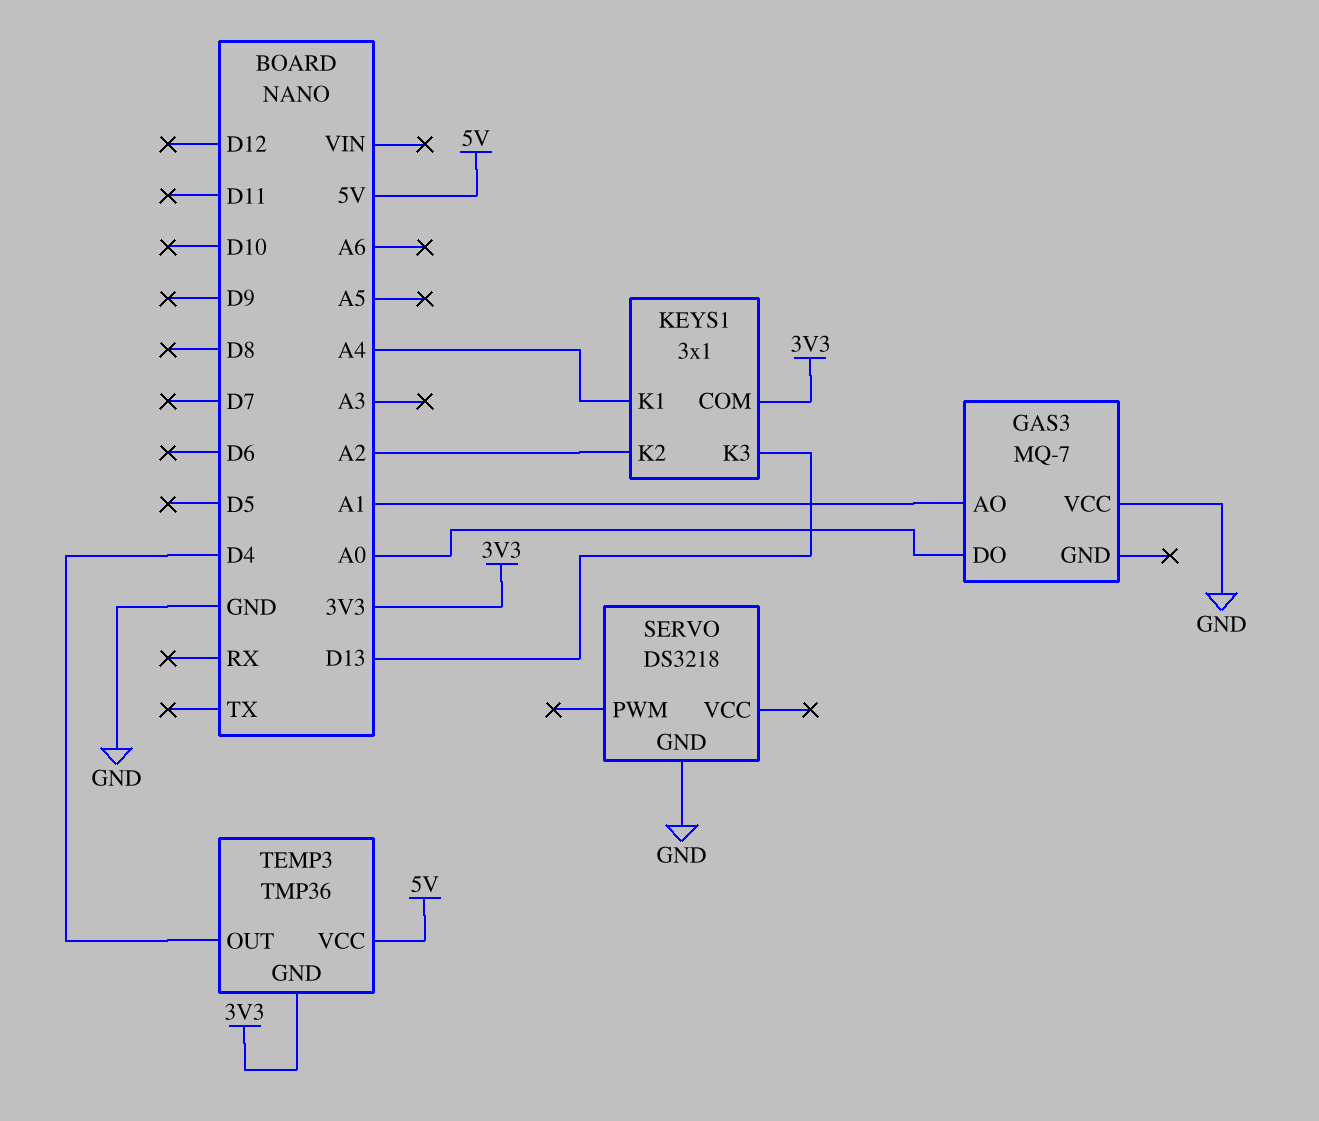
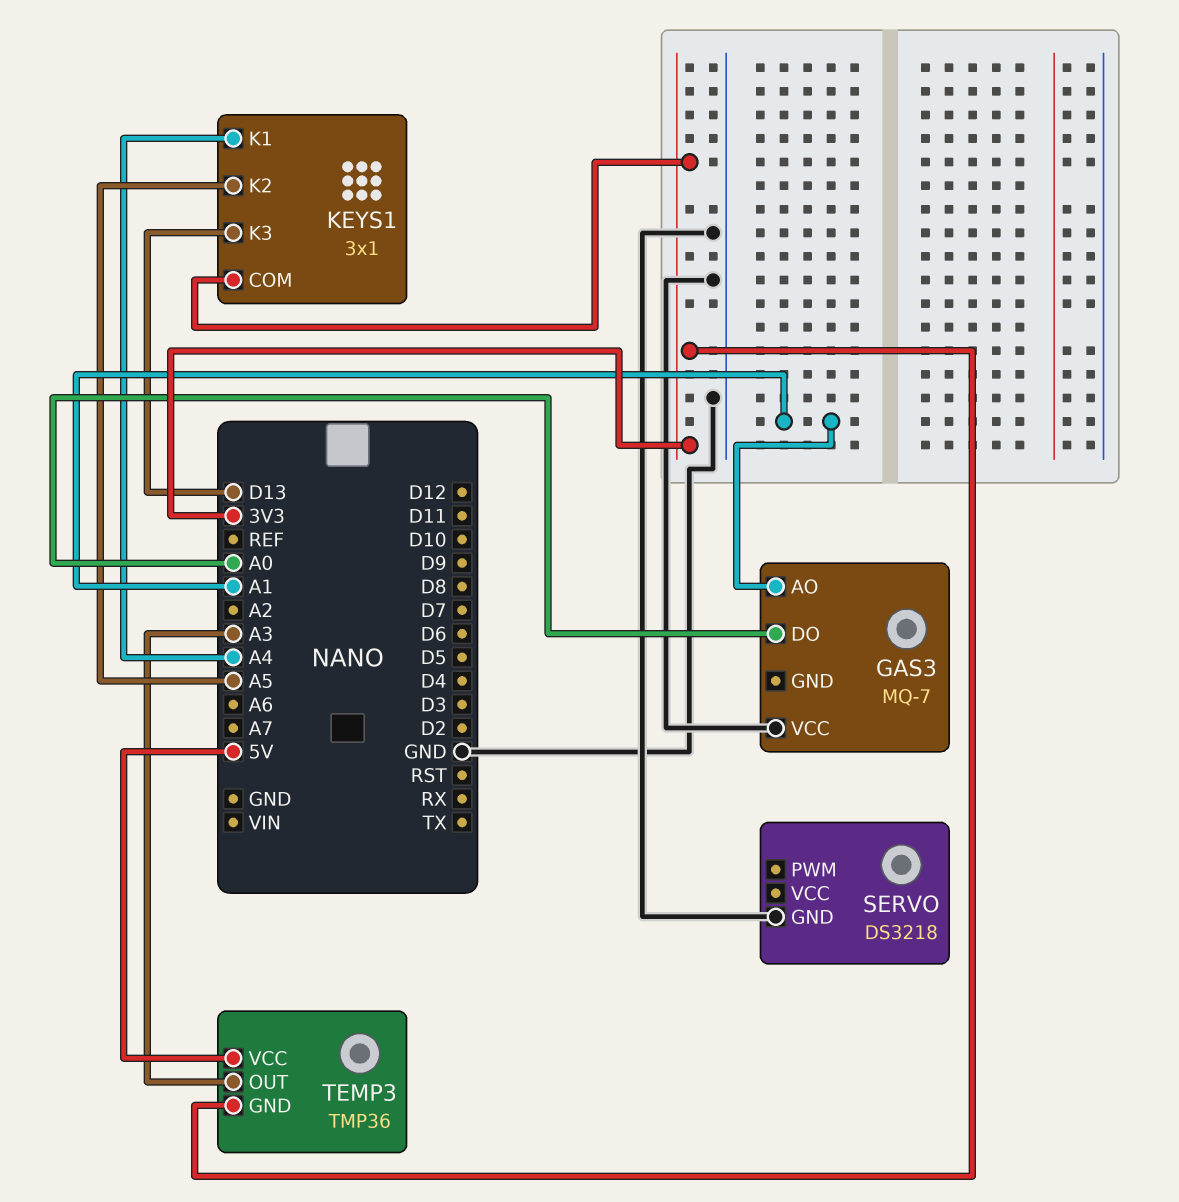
KEYS1 pin K2: A2 -> A5
TEMP3 pin OUT: D4 -> A3

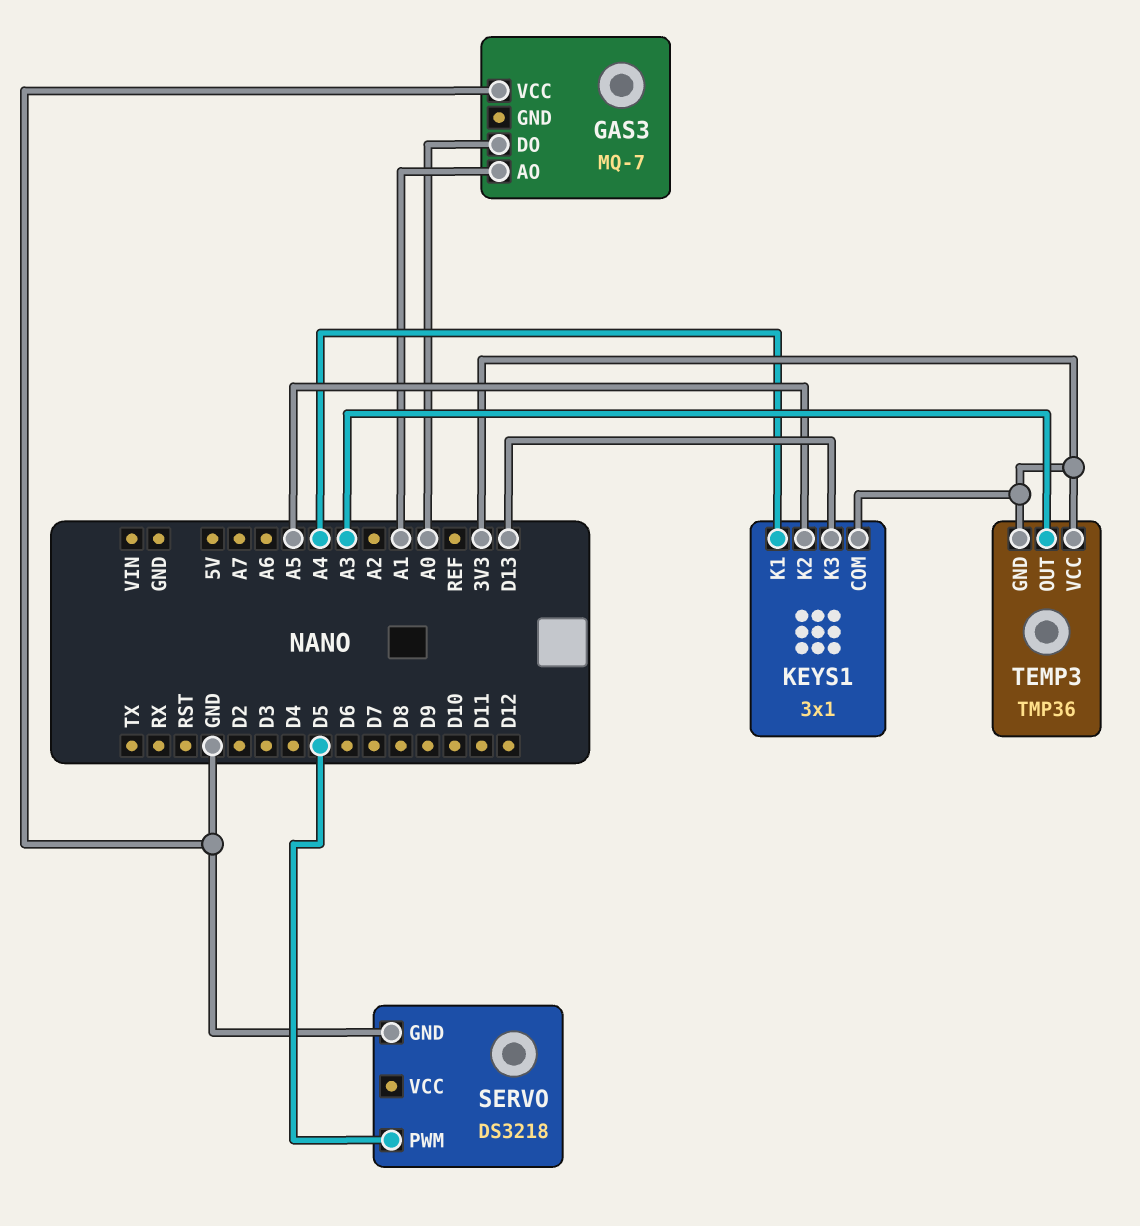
SERVO pin PWM: none -> D5
TEMP3 pin VCC: 5V -> 3V3

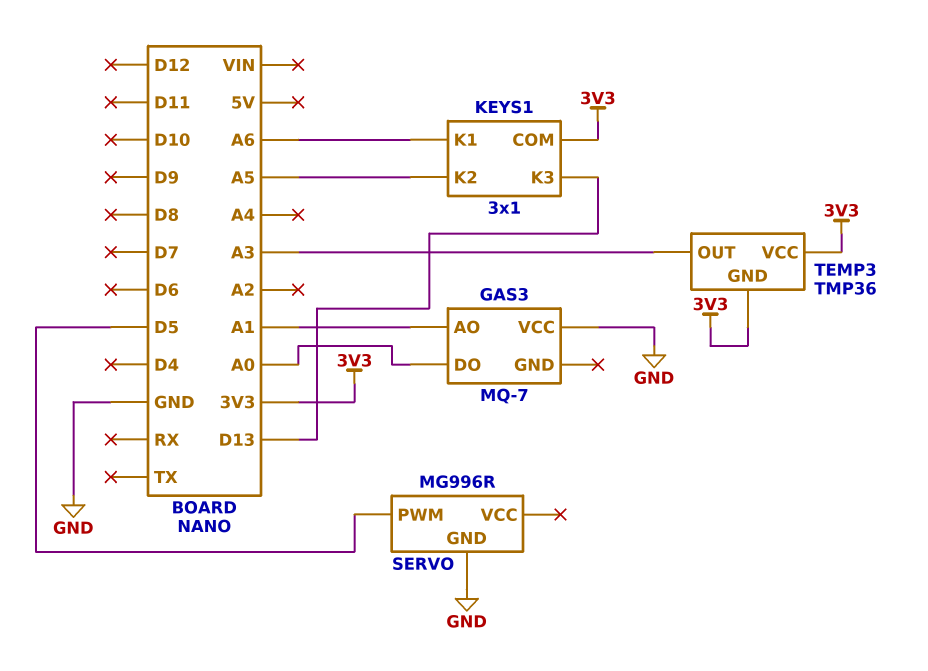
KEYS1 pin K1: A4 -> A6
SERVO: DS3218 -> MG996R

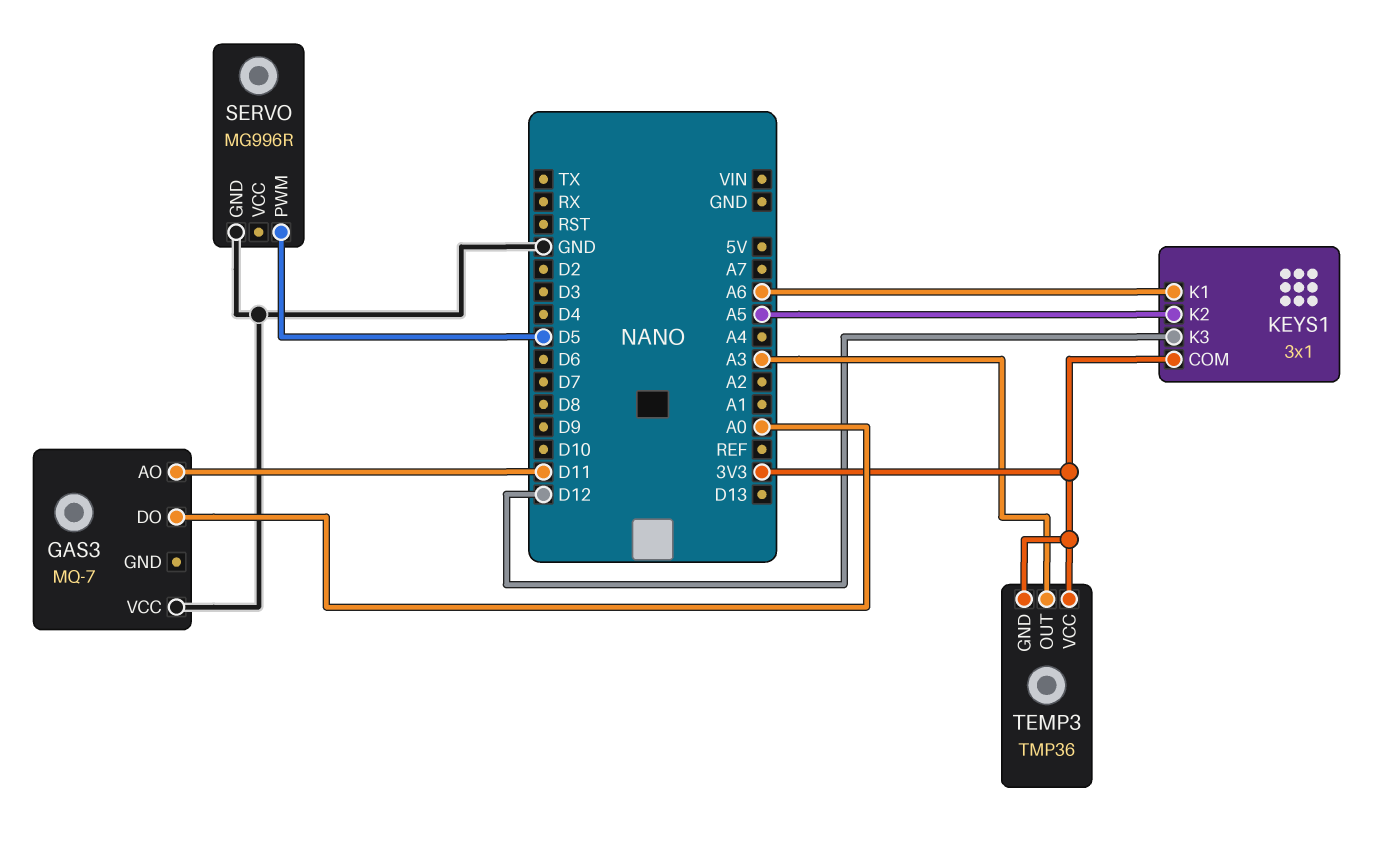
GAS3 pin AO: A1 -> D11
KEYS1 pin K3: D13 -> D12

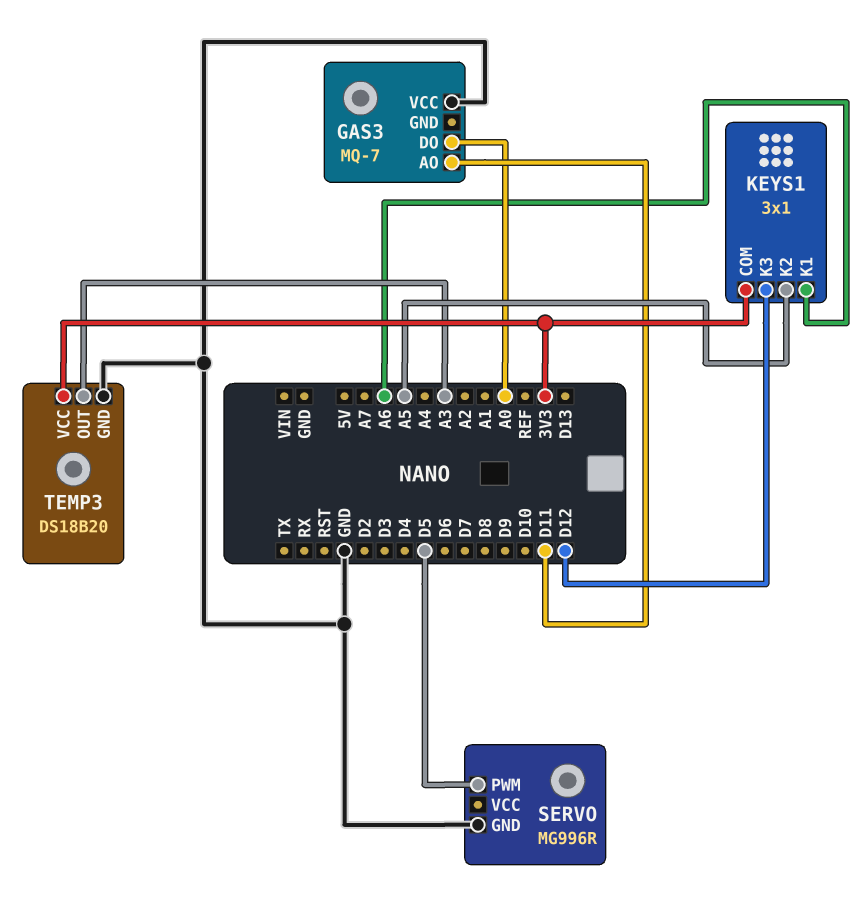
TEMP3: TMP36 -> DS18B20
TEMP3 pin GND: 3V3 -> GND

